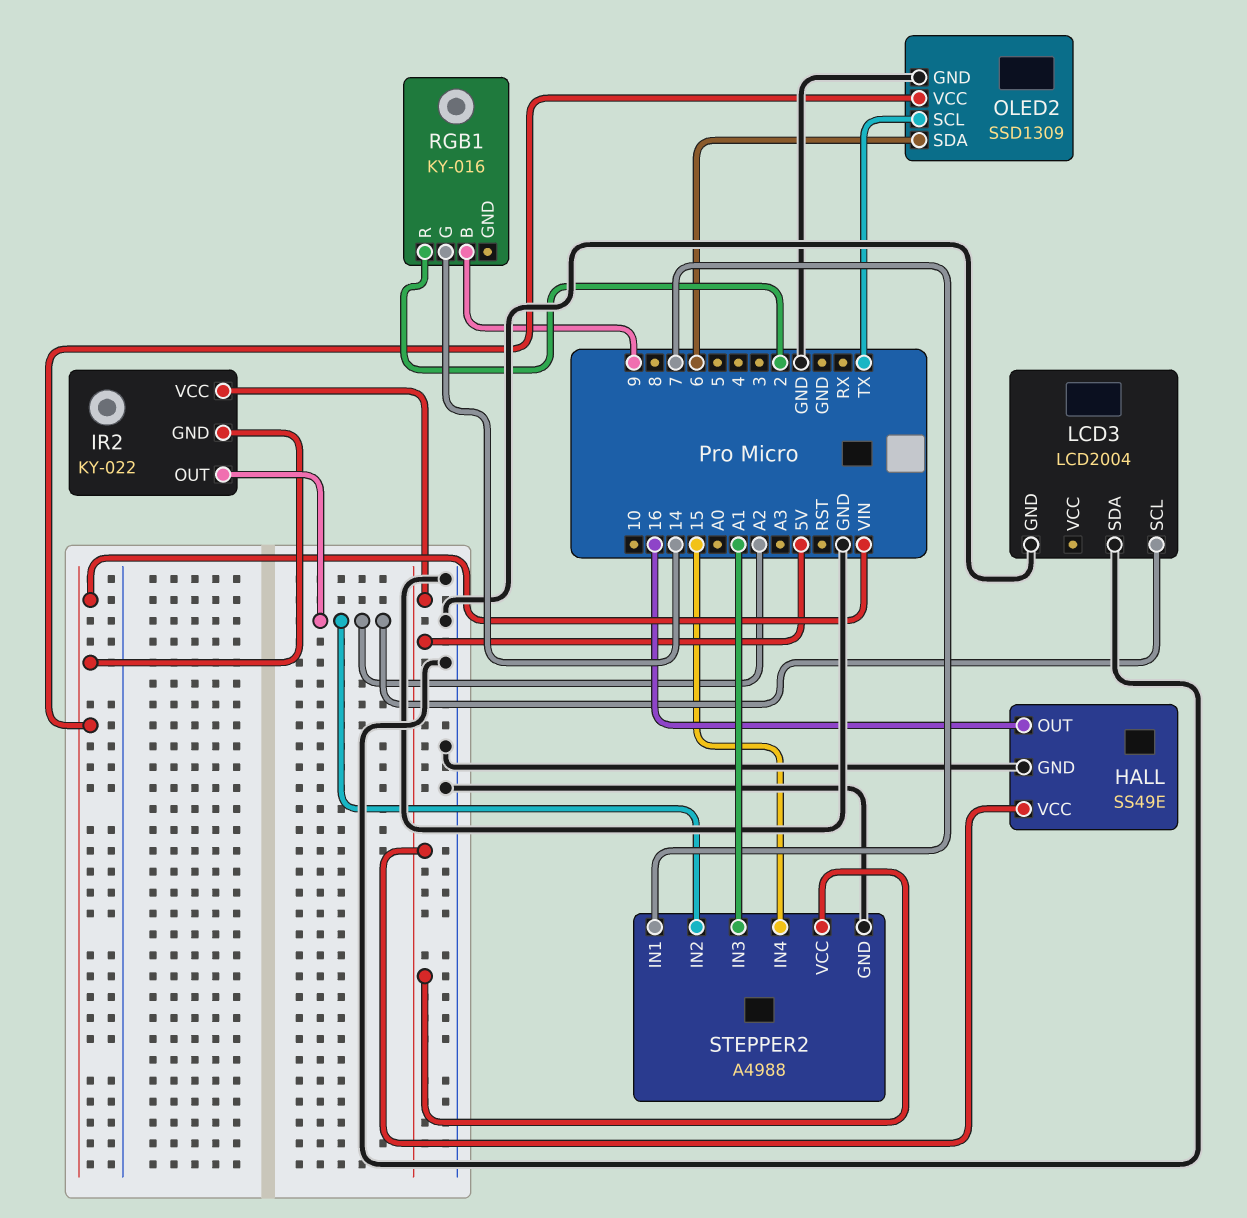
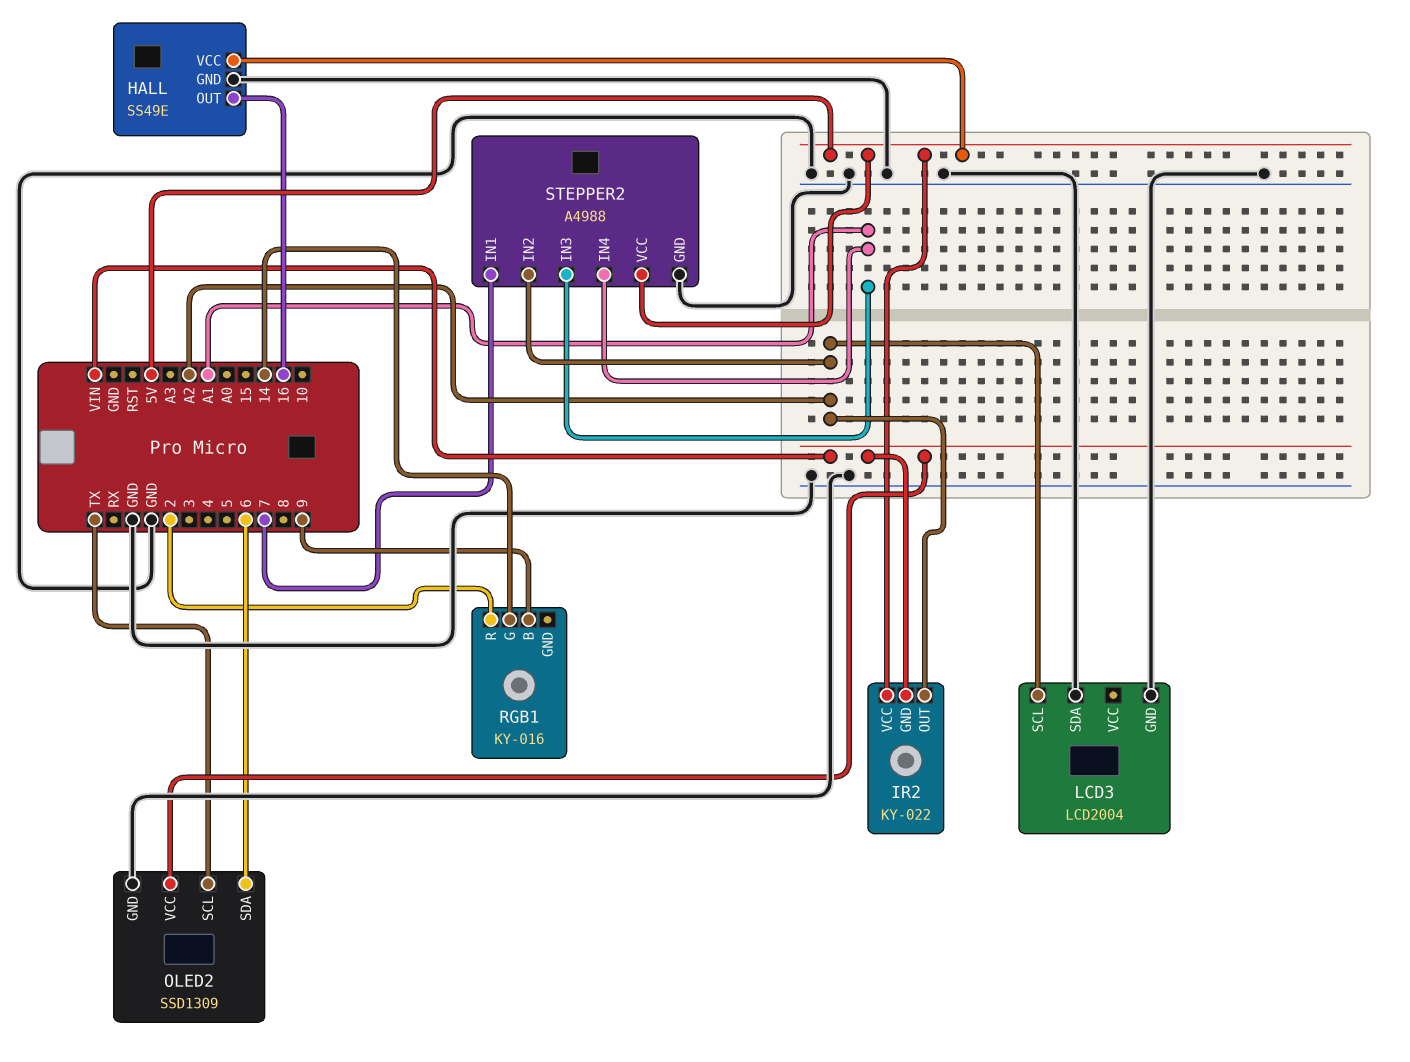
STEPPER2 pin IN4: 15 -> A1

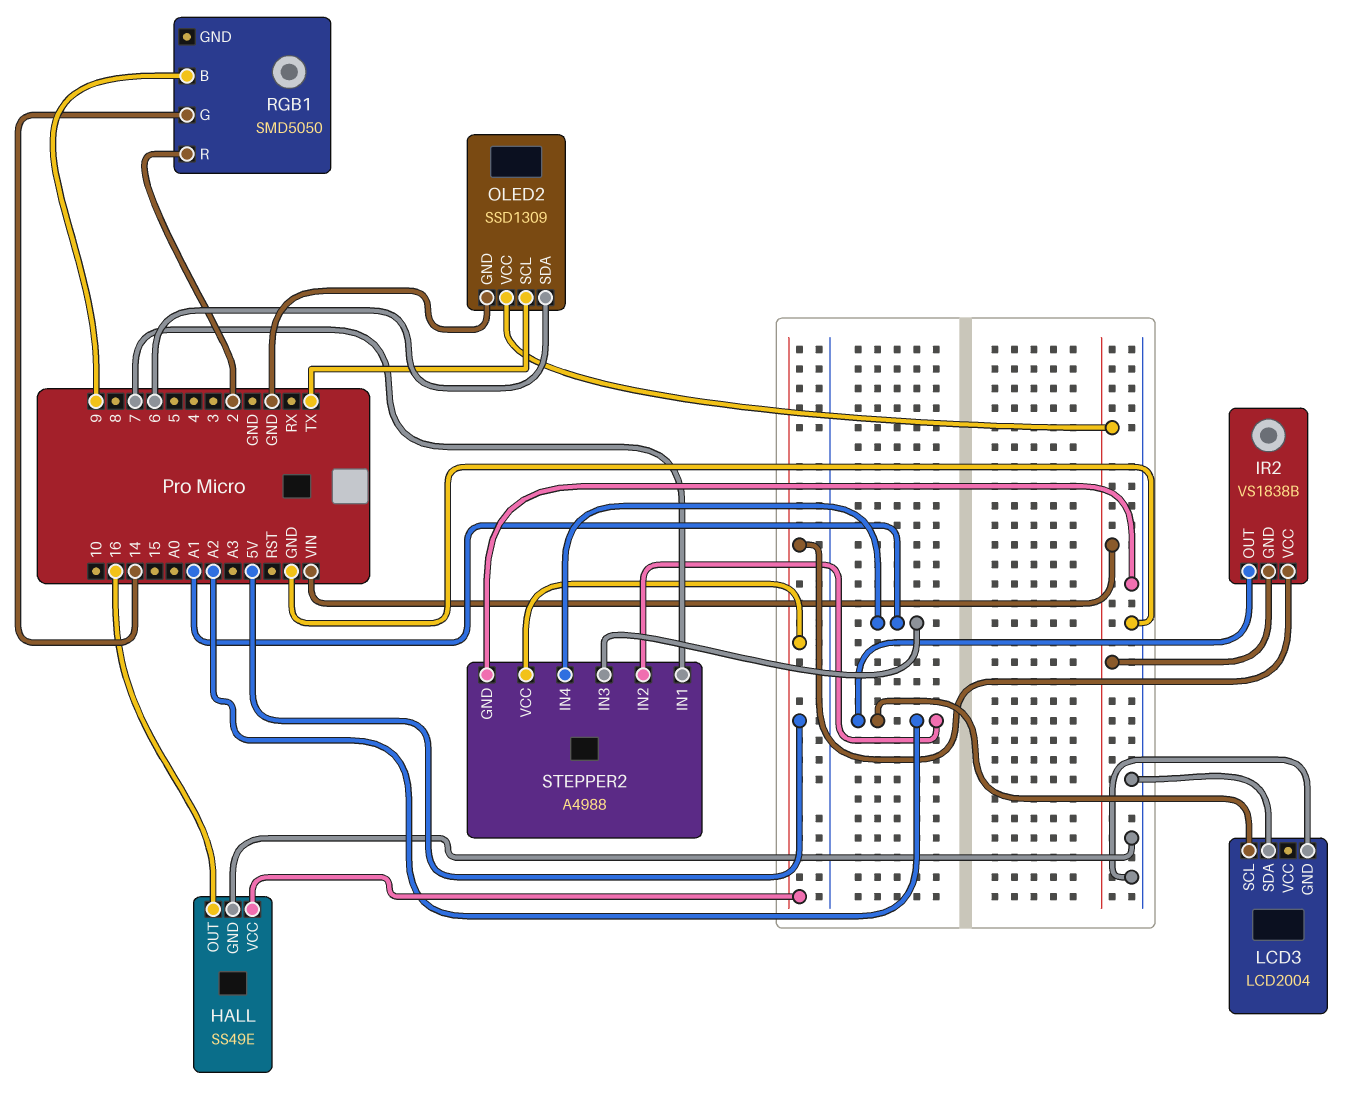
IR2: KY-022 -> VS1838B
RGB1: KY-016 -> SMD5050

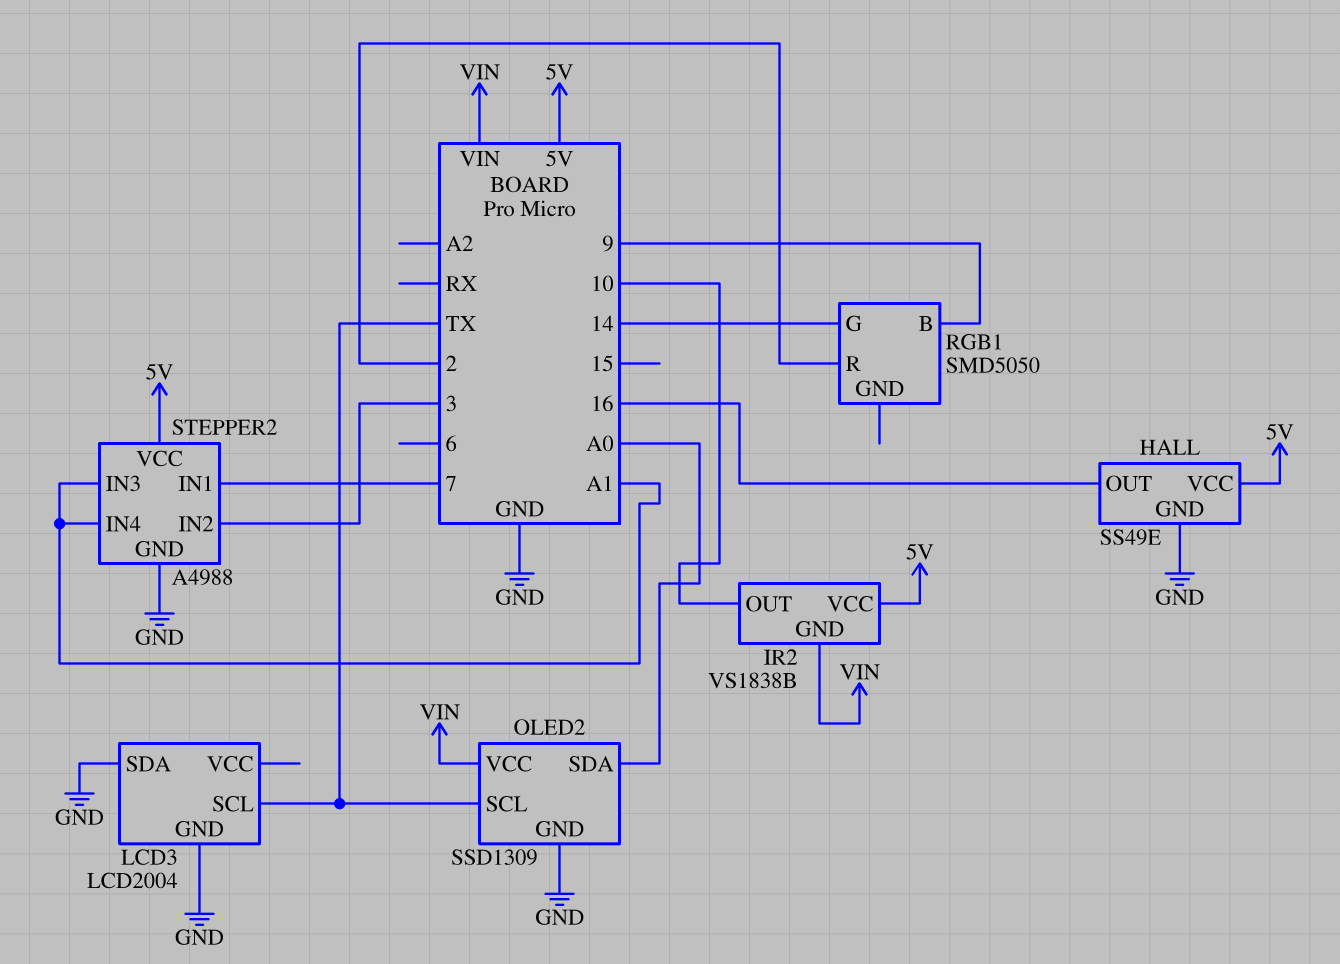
IR2 pin OUT: A2 -> 10
LCD3 pin SCL: A2 -> TX
OLED2 pin SDA: 6 -> A0
STEPPER2 pin IN2: A2 -> 3

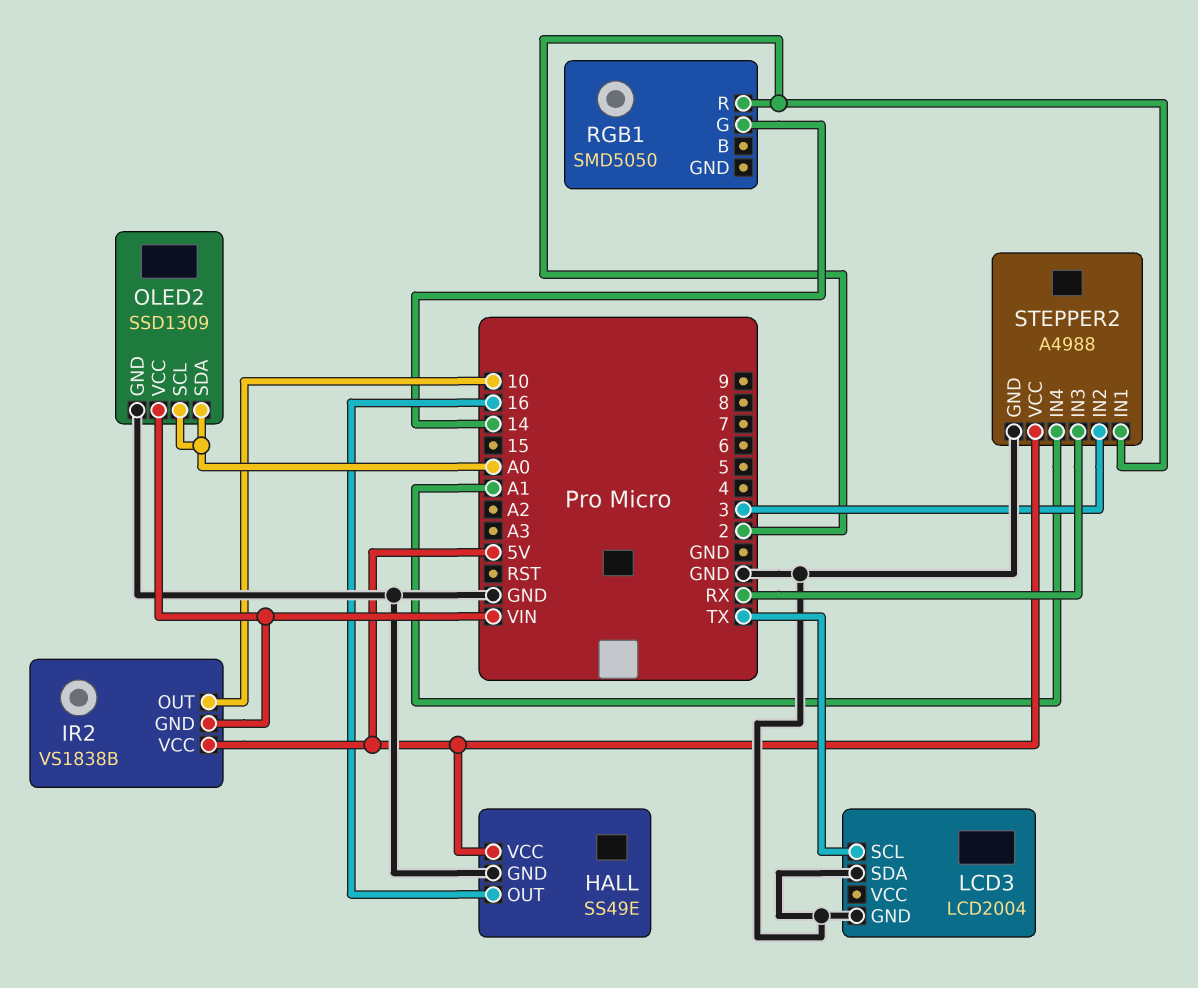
OLED2 pin SCL: TX -> A0
RGB1 pin B: 9 -> none
STEPPER2 pin IN1: 7 -> 2
STEPPER2 pin IN3: A1 -> RX

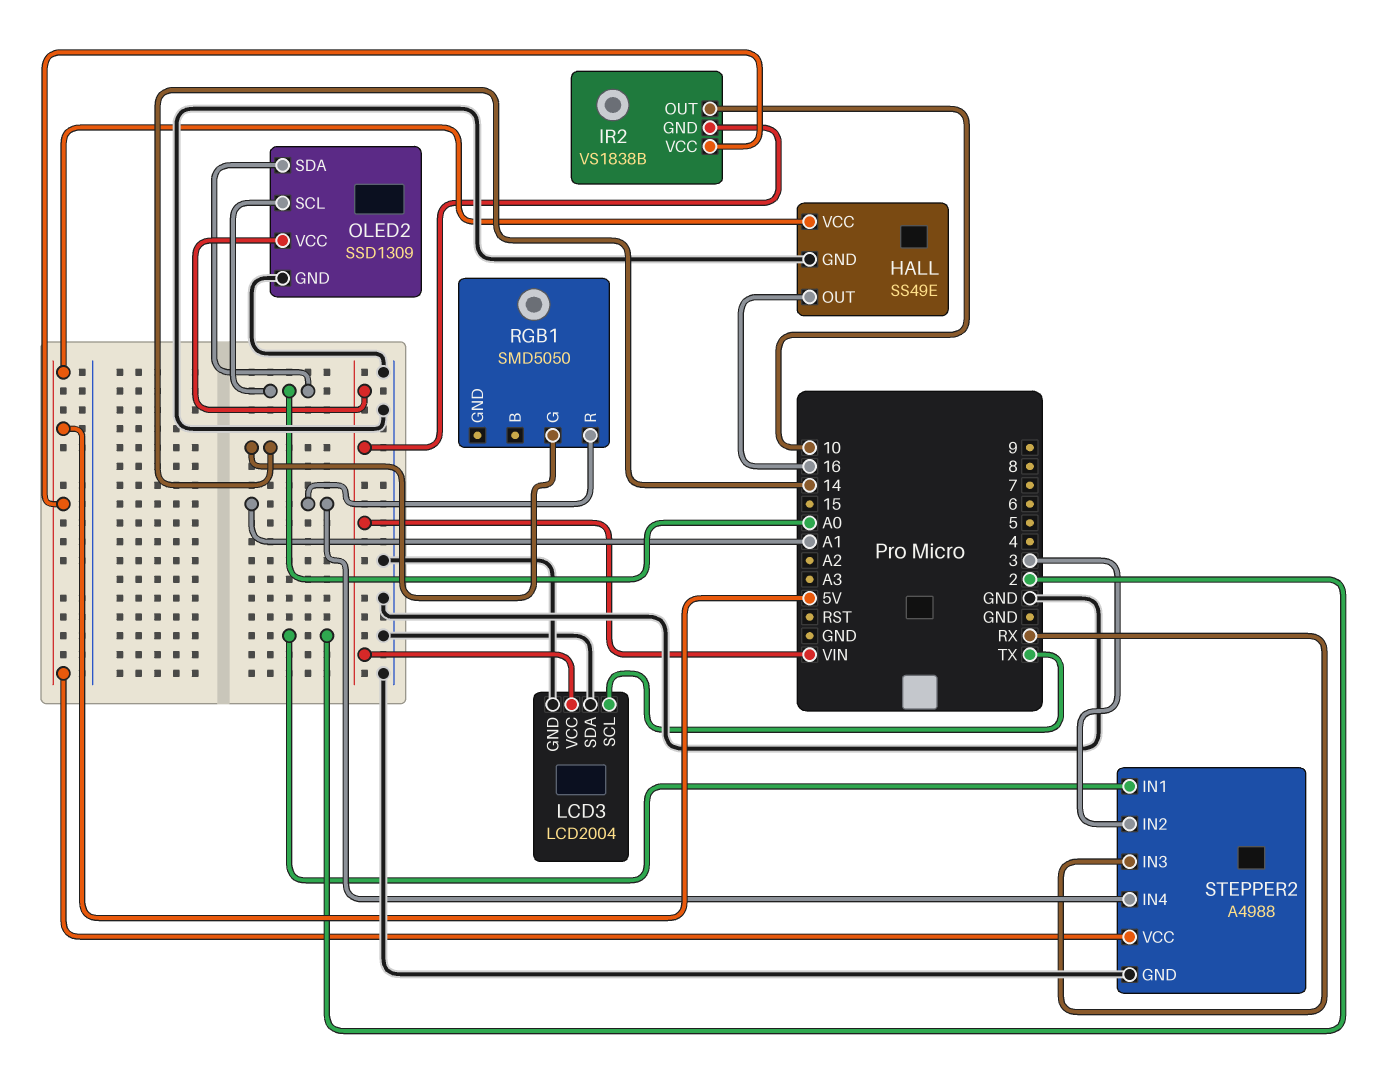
LCD3 pin VCC: none -> VIN
RGB1 pin R: 2 -> A1

